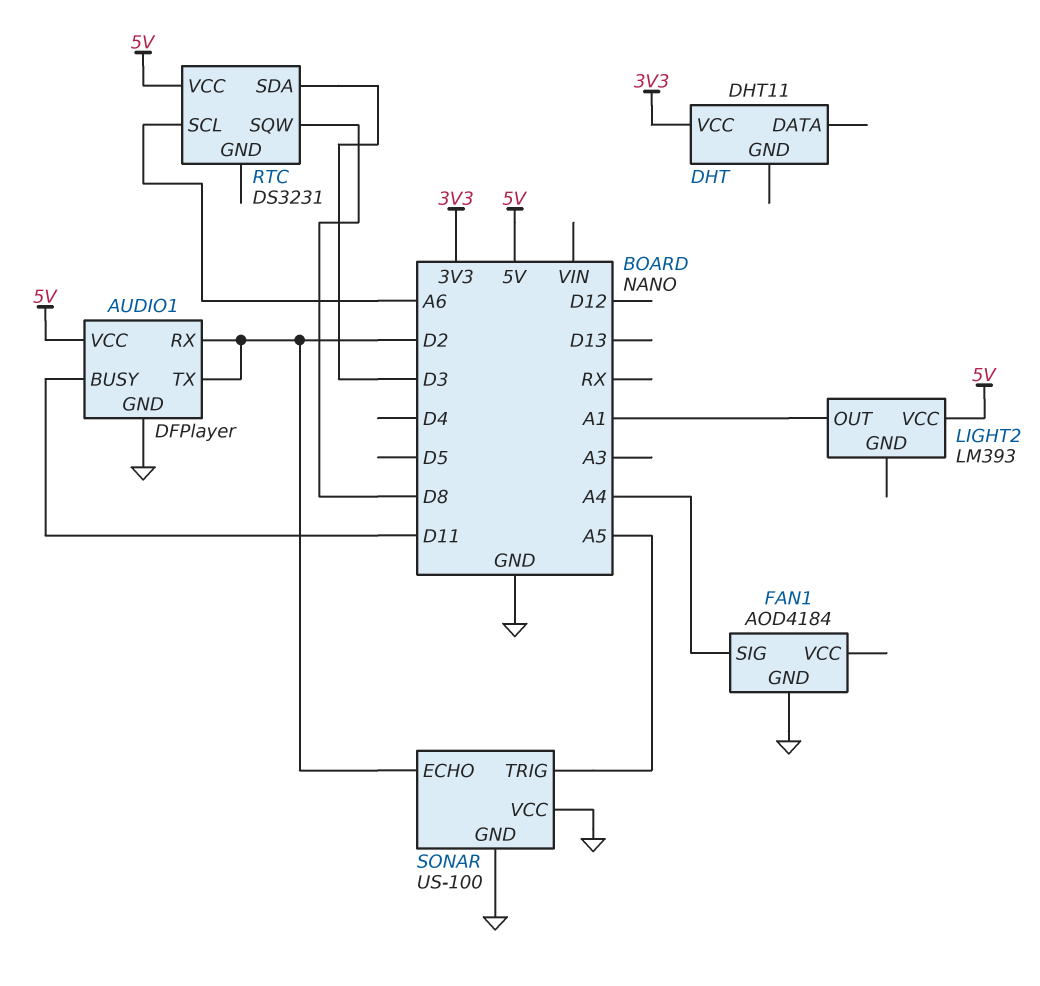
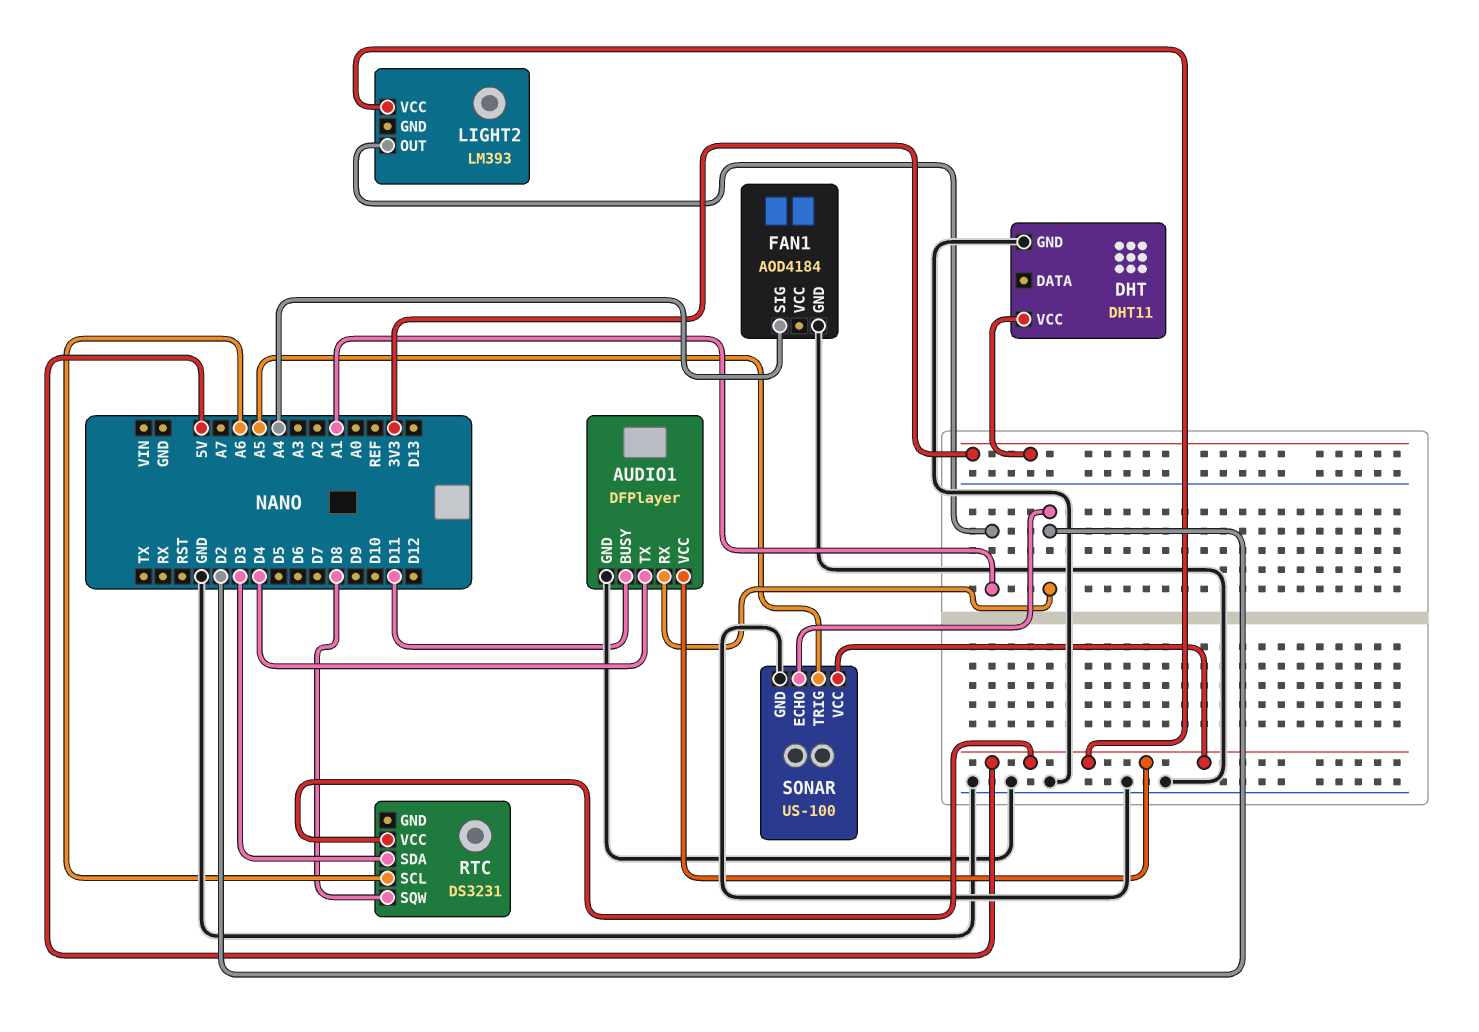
AUDIO1 pin TX: D2 -> D4
DHT pin GND: none -> GND
SONAR pin VCC: GND -> 5V

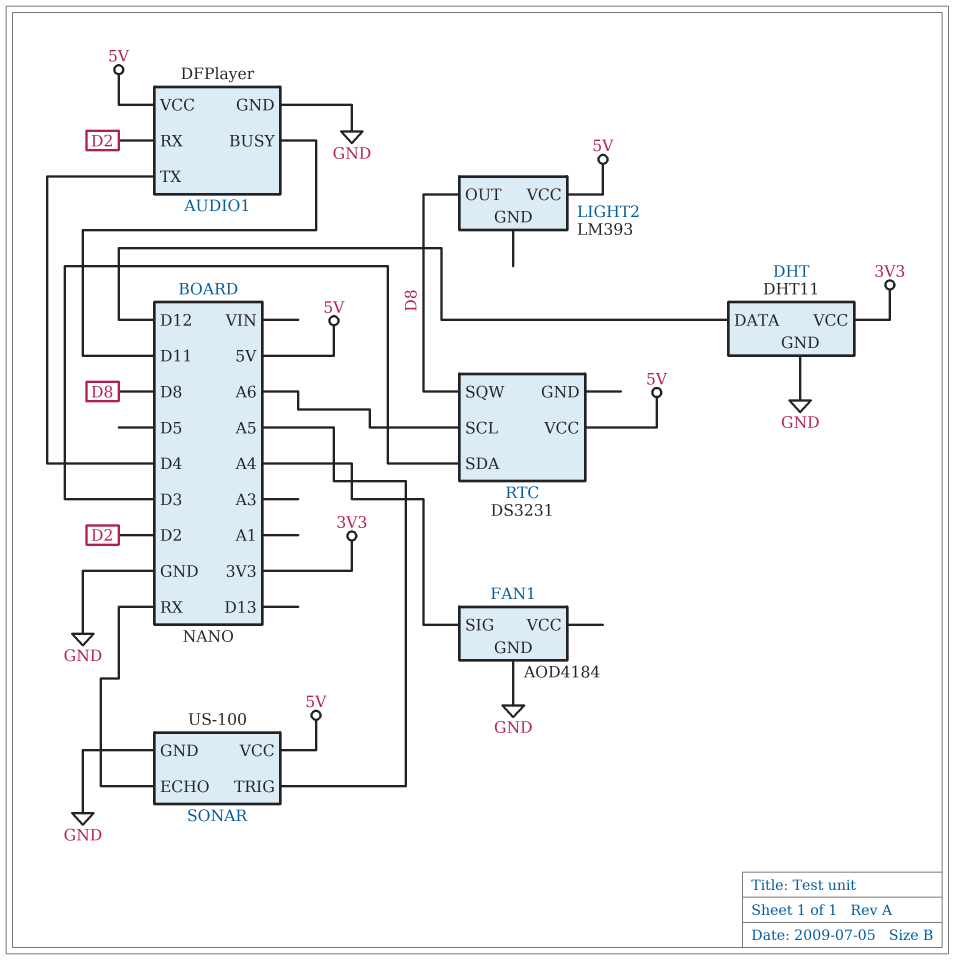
DHT pin DATA: none -> D12
LIGHT2 pin OUT: A1 -> D8
SONAR pin ECHO: D2 -> RX

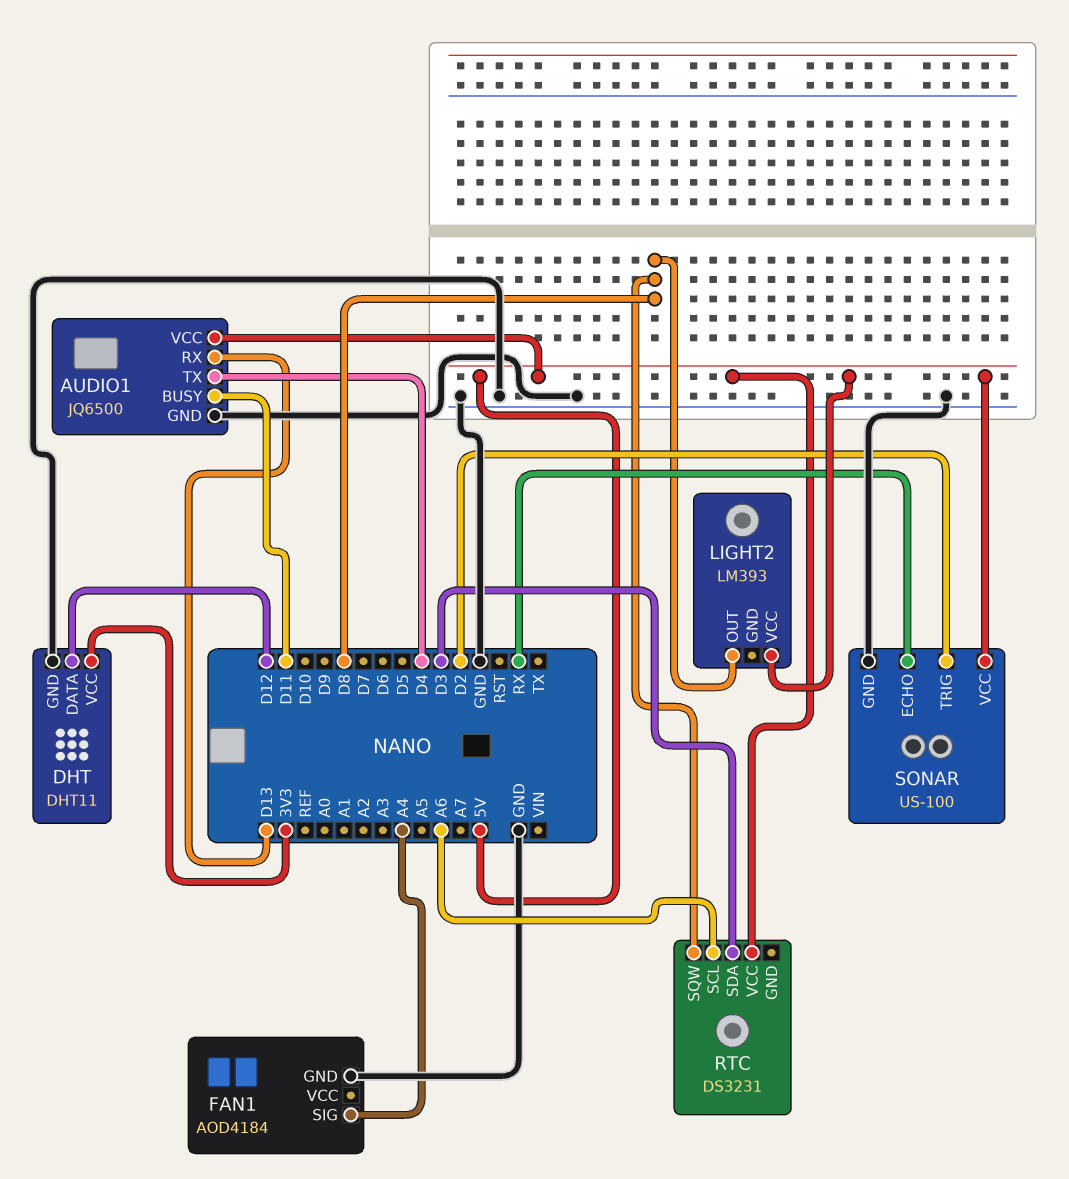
AUDIO1: DFPlayer -> JQ6500
AUDIO1 pin RX: D2 -> D13
SONAR pin TRIG: A5 -> D2

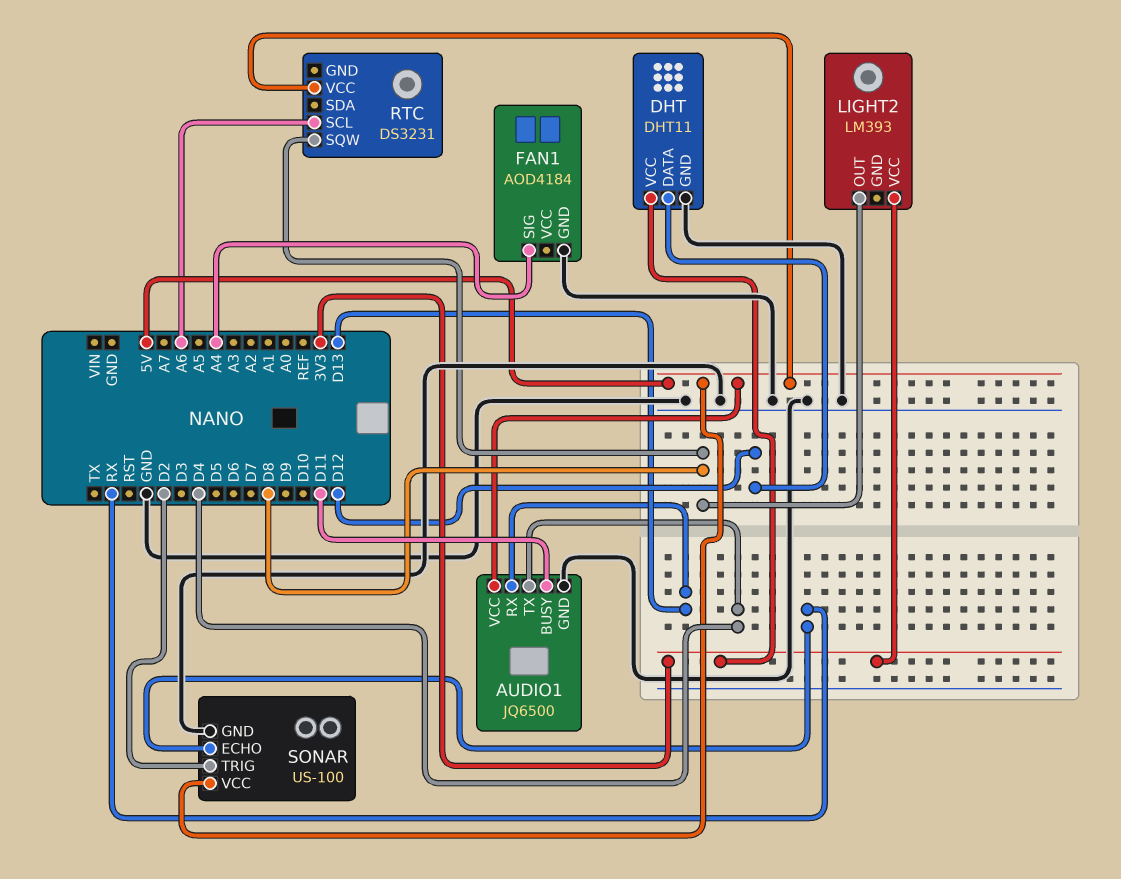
LIGHT2 pin VCC: 5V -> 3V3
RTC pin SDA: D3 -> none

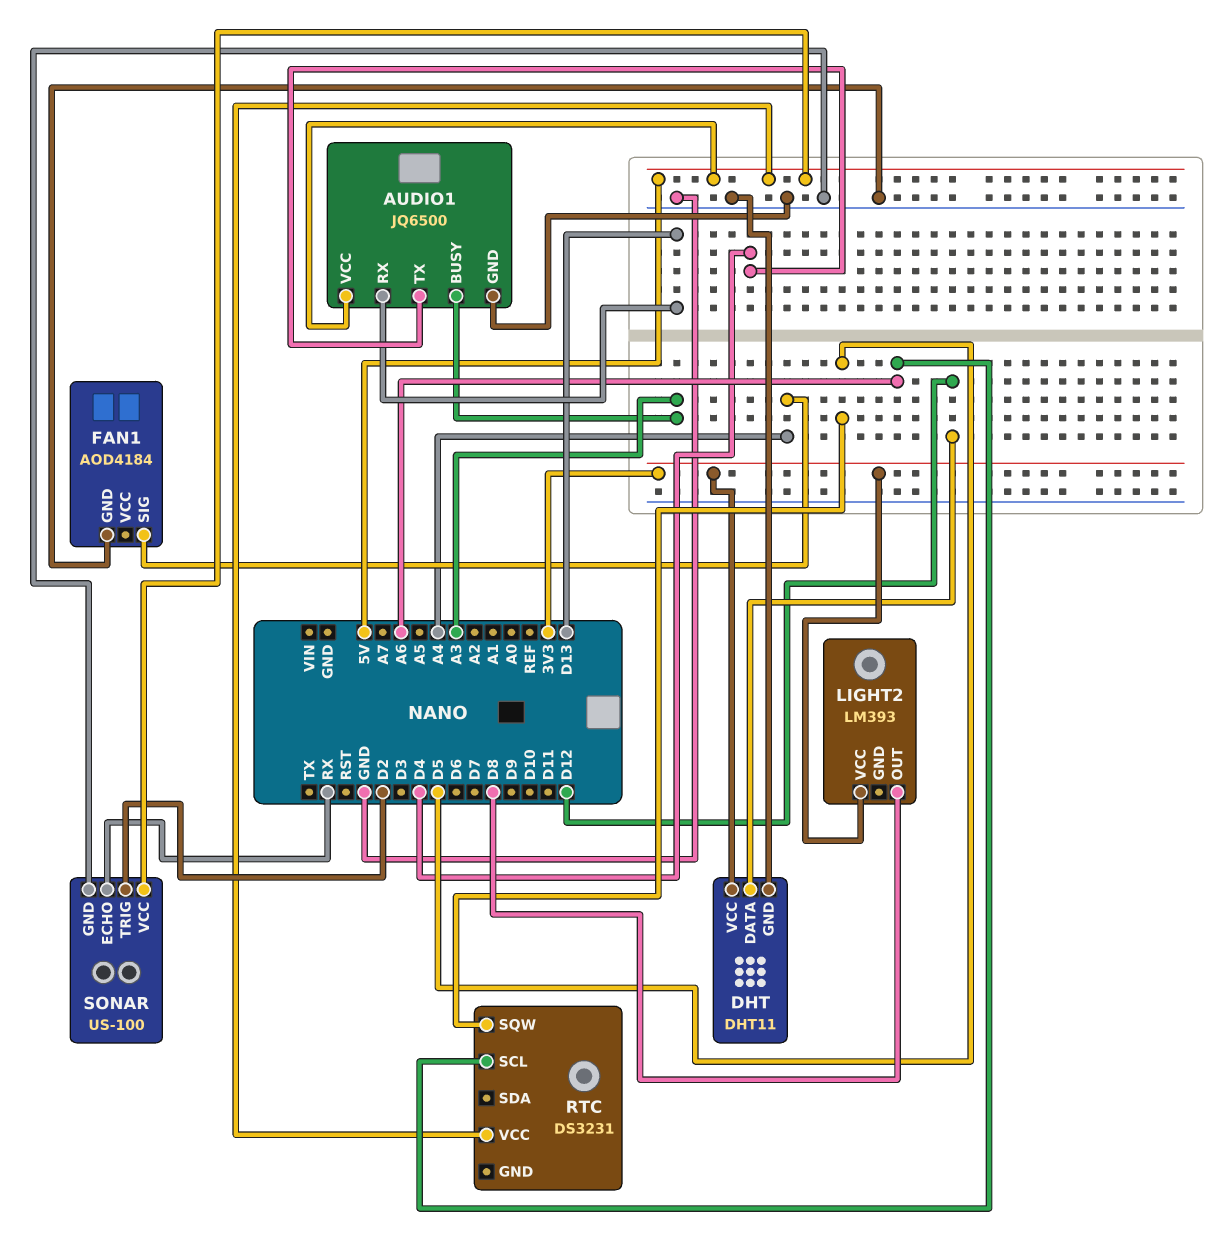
AUDIO1 pin BUSY: D11 -> A3
RTC pin SQW: D8 -> D5

